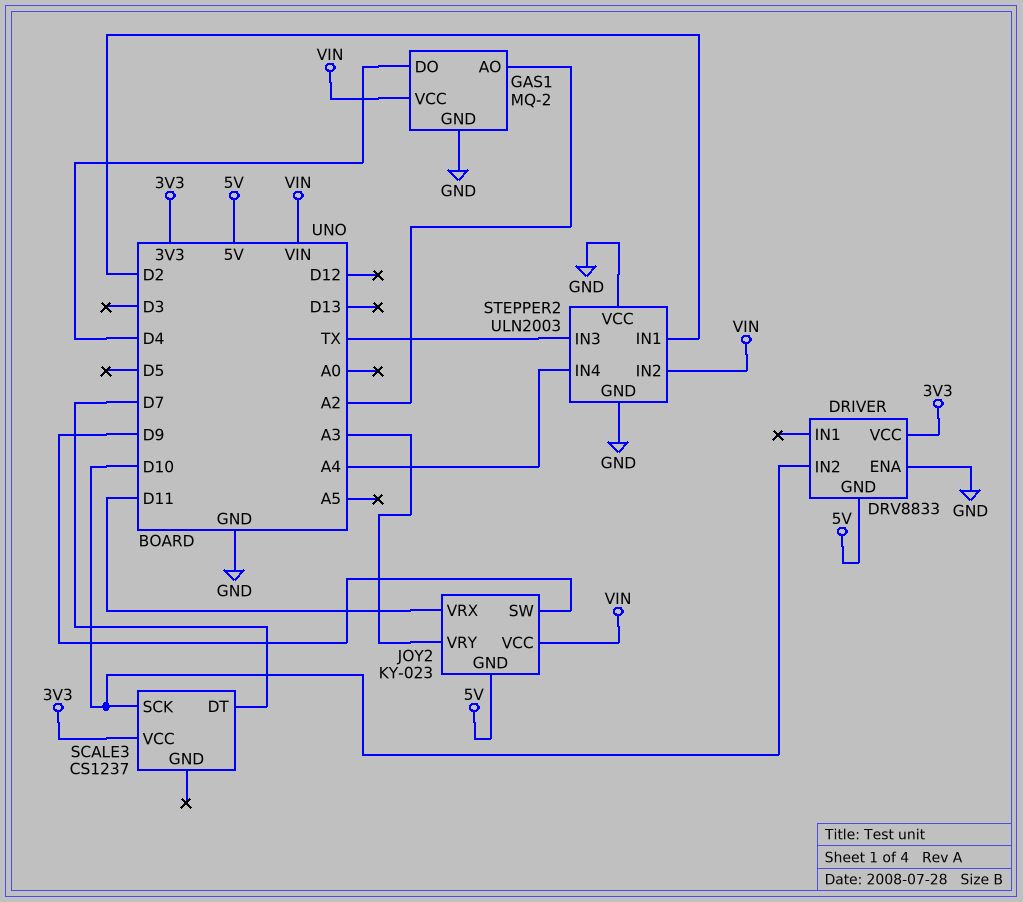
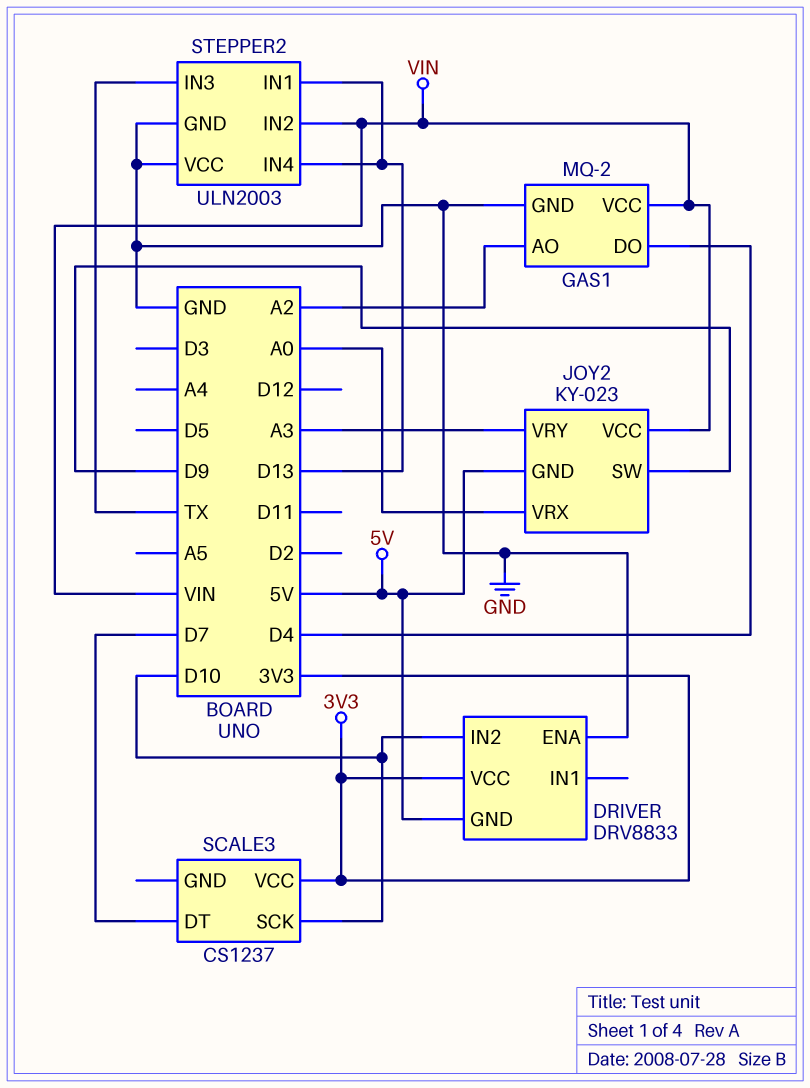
JOY2 pin VRX: D11 -> A0
STEPPER2 pin IN1: D2 -> D13
STEPPER2 pin IN4: A4 -> D13

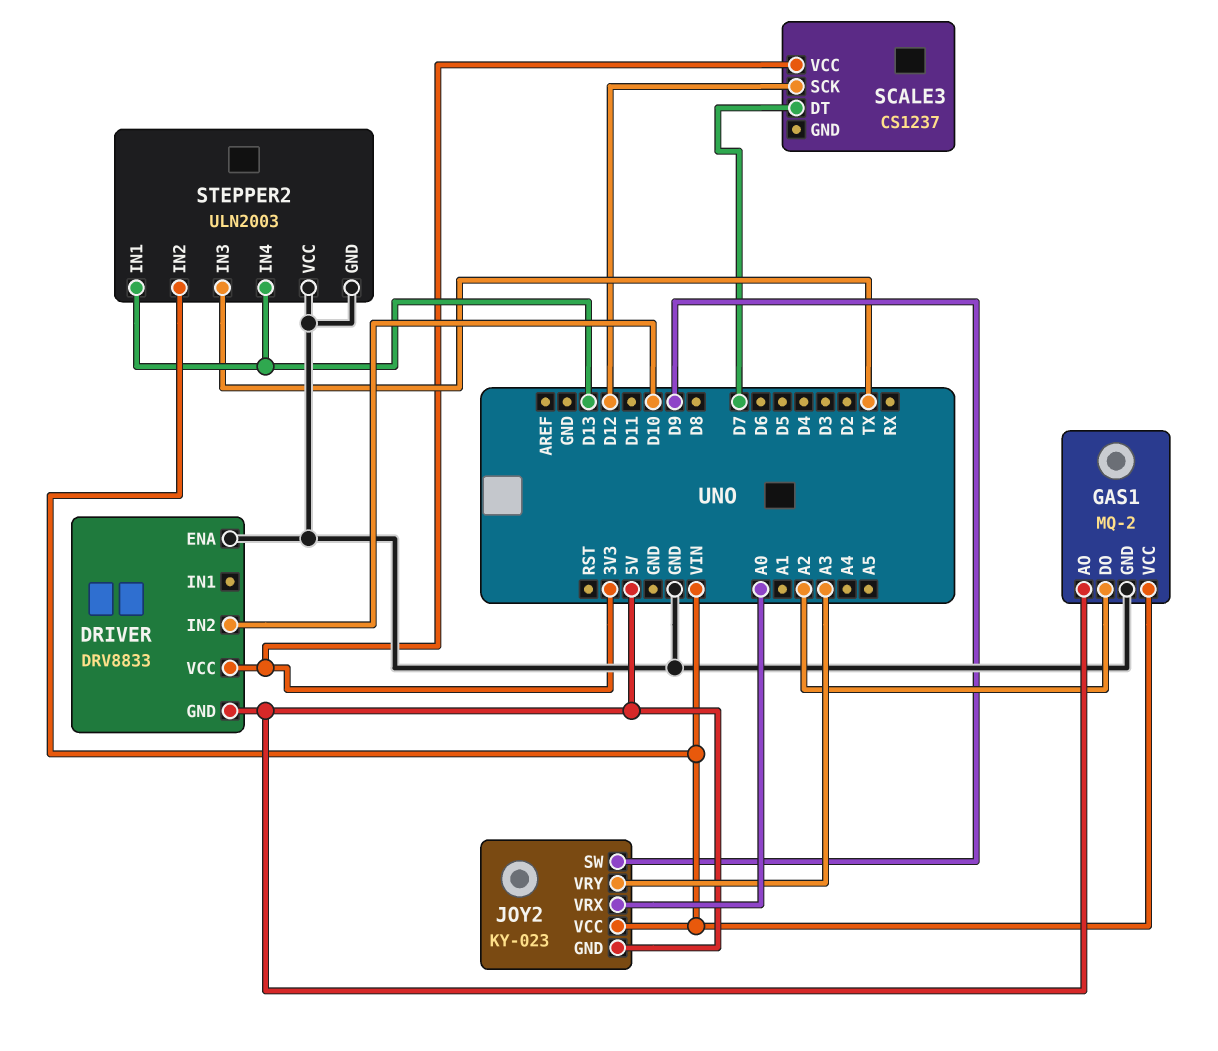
GAS1 pin AO: A2 -> 5V
GAS1 pin DO: D4 -> A2
SCALE3 pin SCK: D10 -> D12

